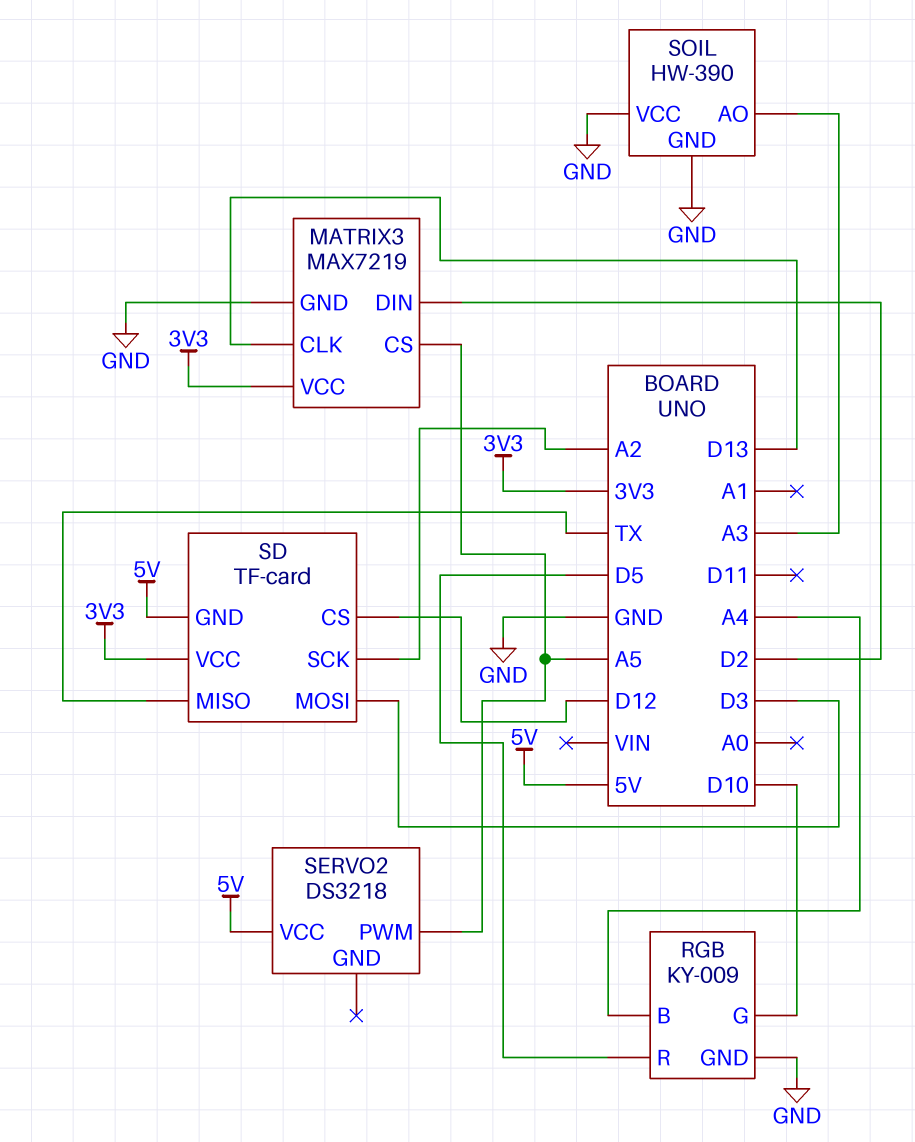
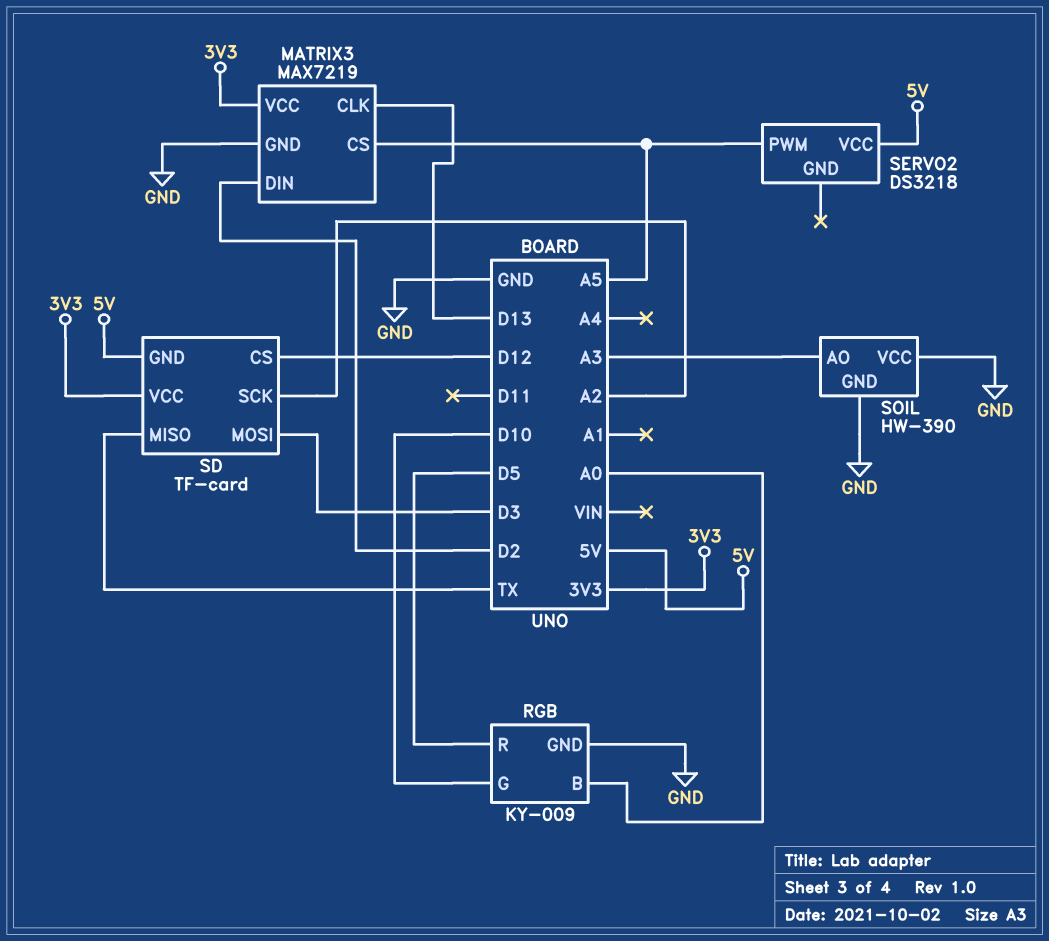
RGB pin B: A4 -> A0

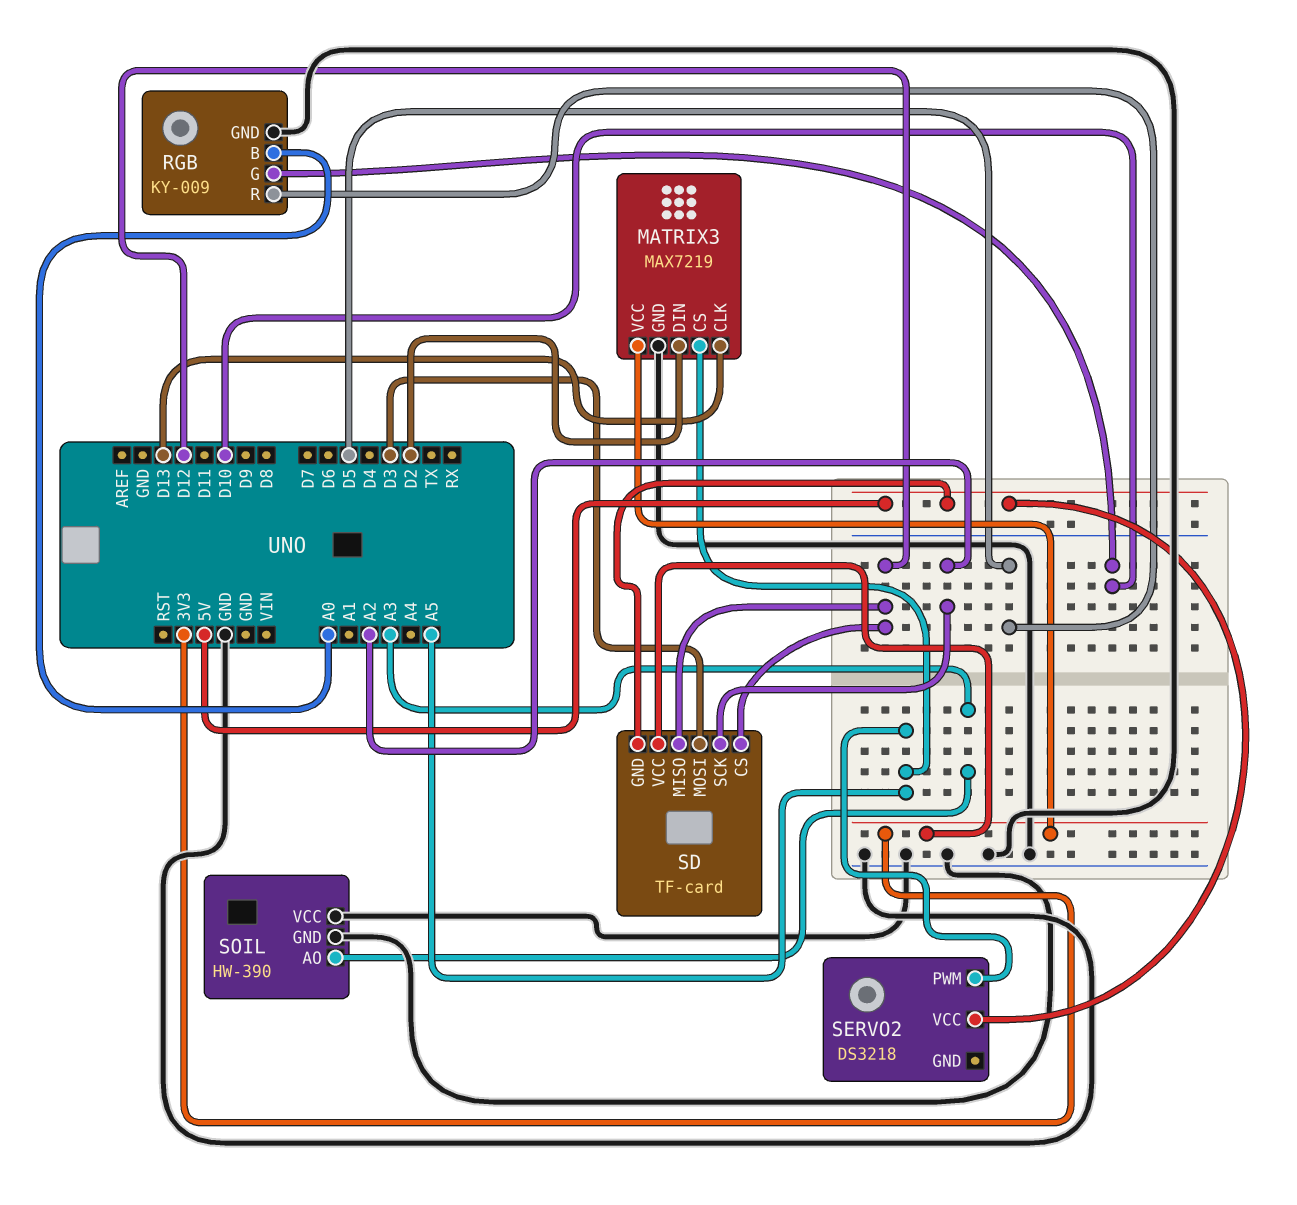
SD pin MISO: TX -> D12

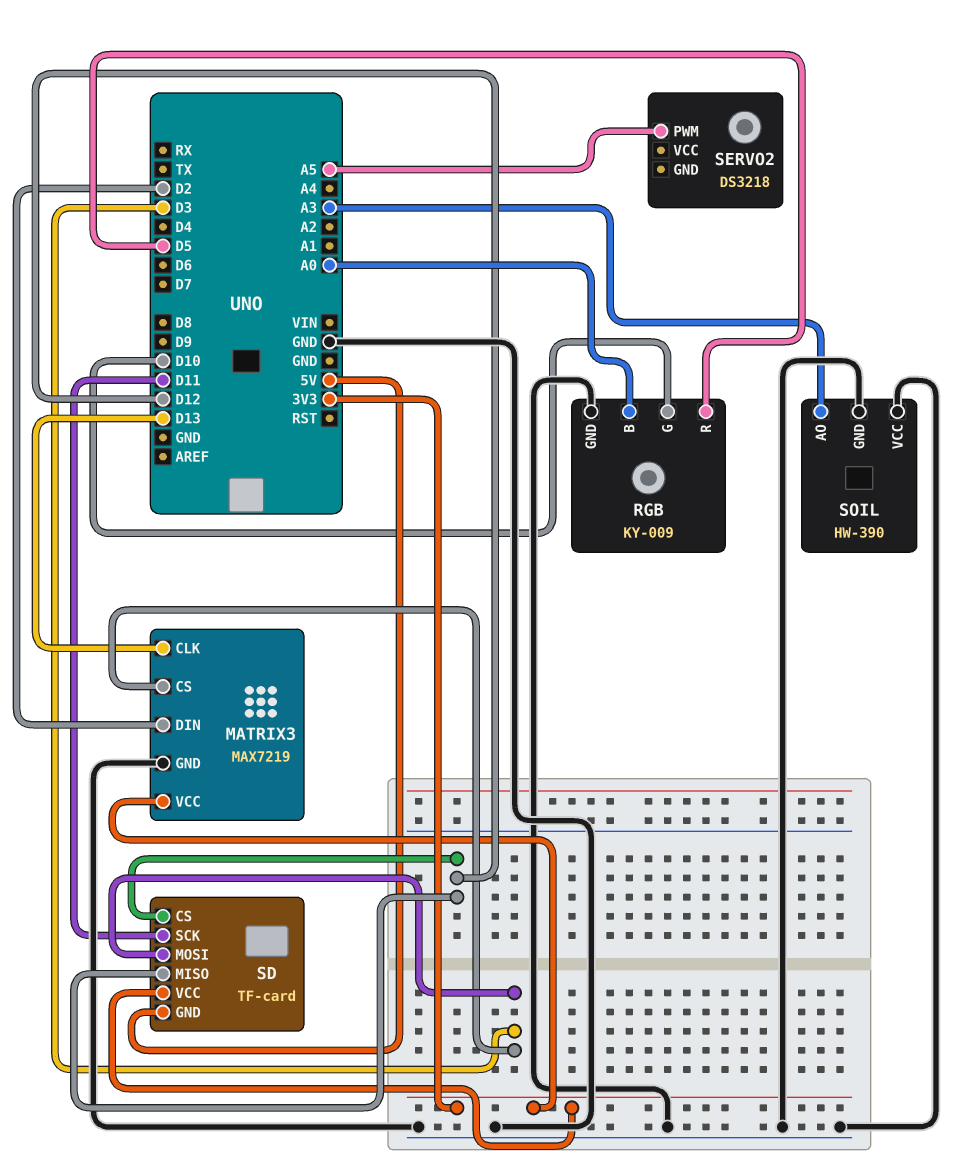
MATRIX3 pin CS: A5 -> D3
SD pin SCK: A2 -> D11
SERVO2 pin VCC: 5V -> none

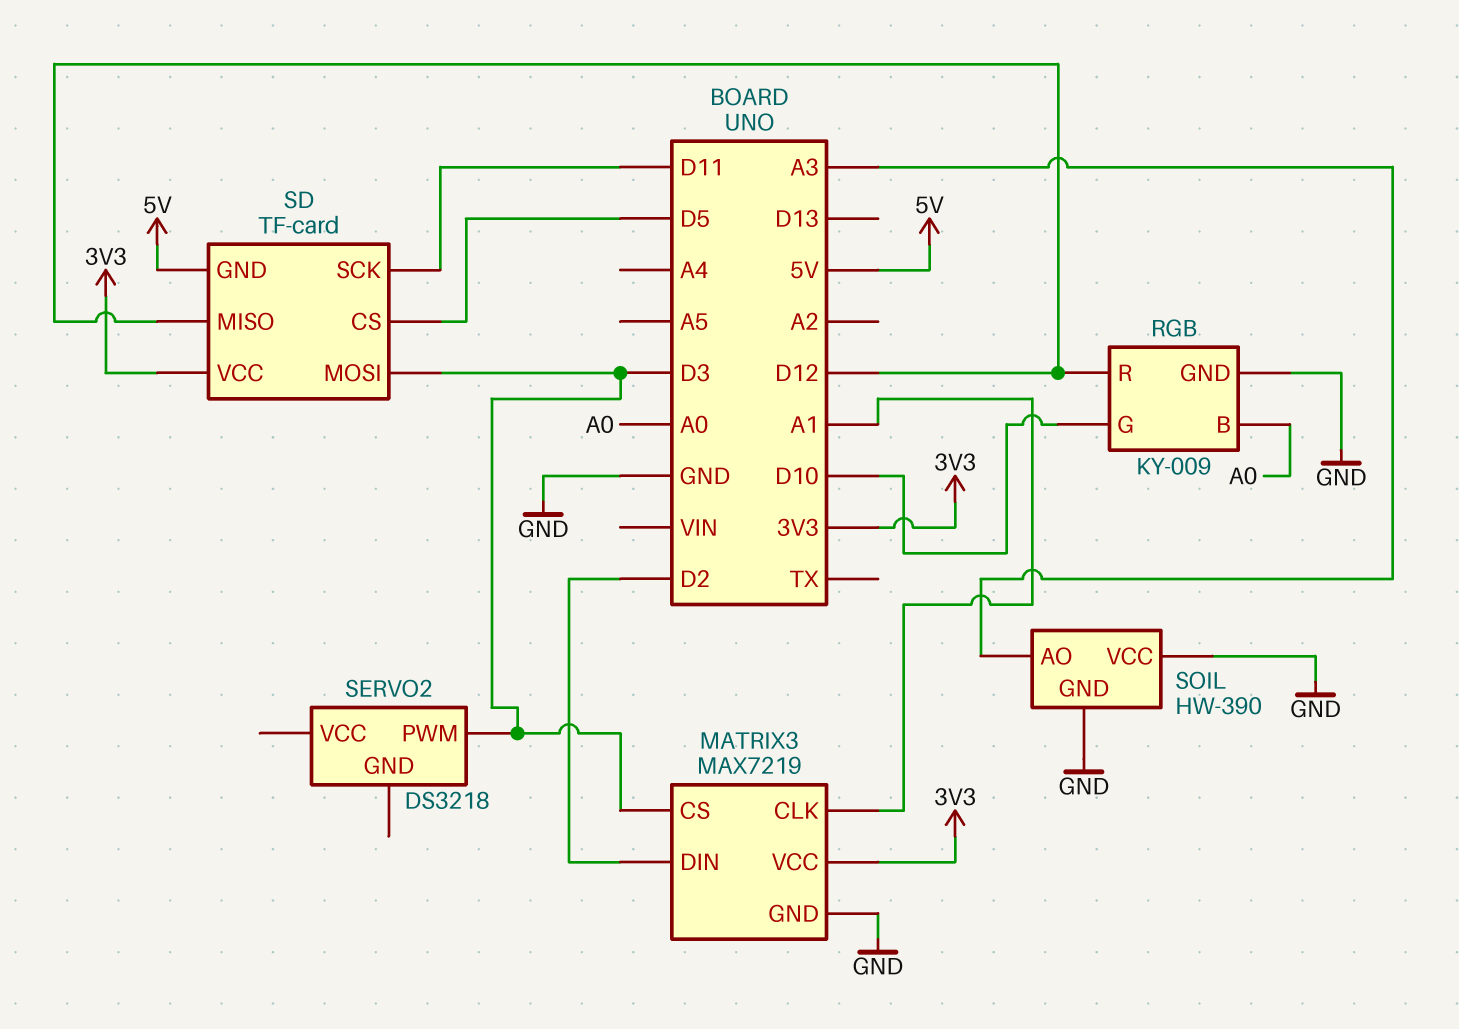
MATRIX3 pin CLK: D13 -> A1
RGB pin R: D5 -> D12
SD pin CS: D12 -> D5
SERVO2 pin PWM: A5 -> D3

